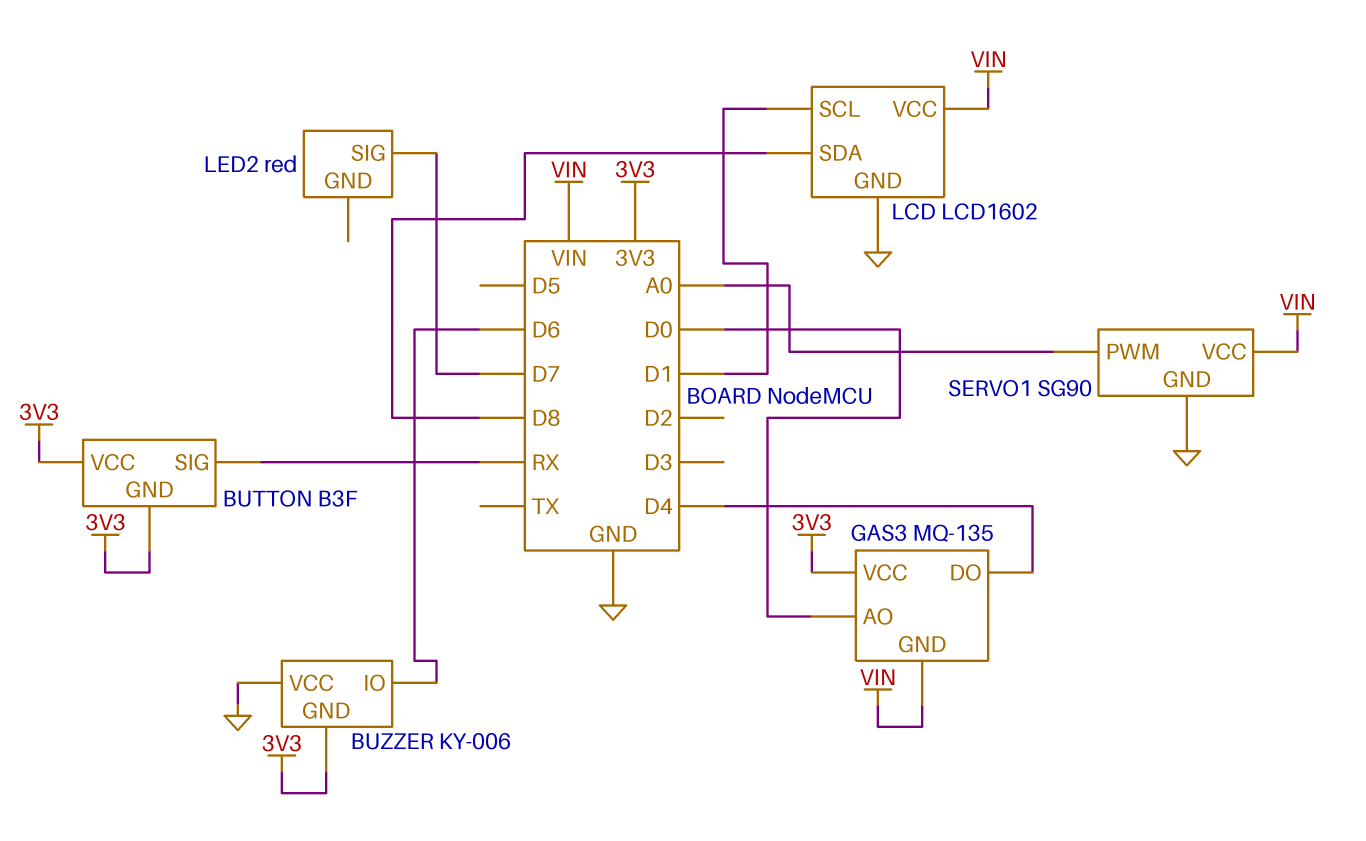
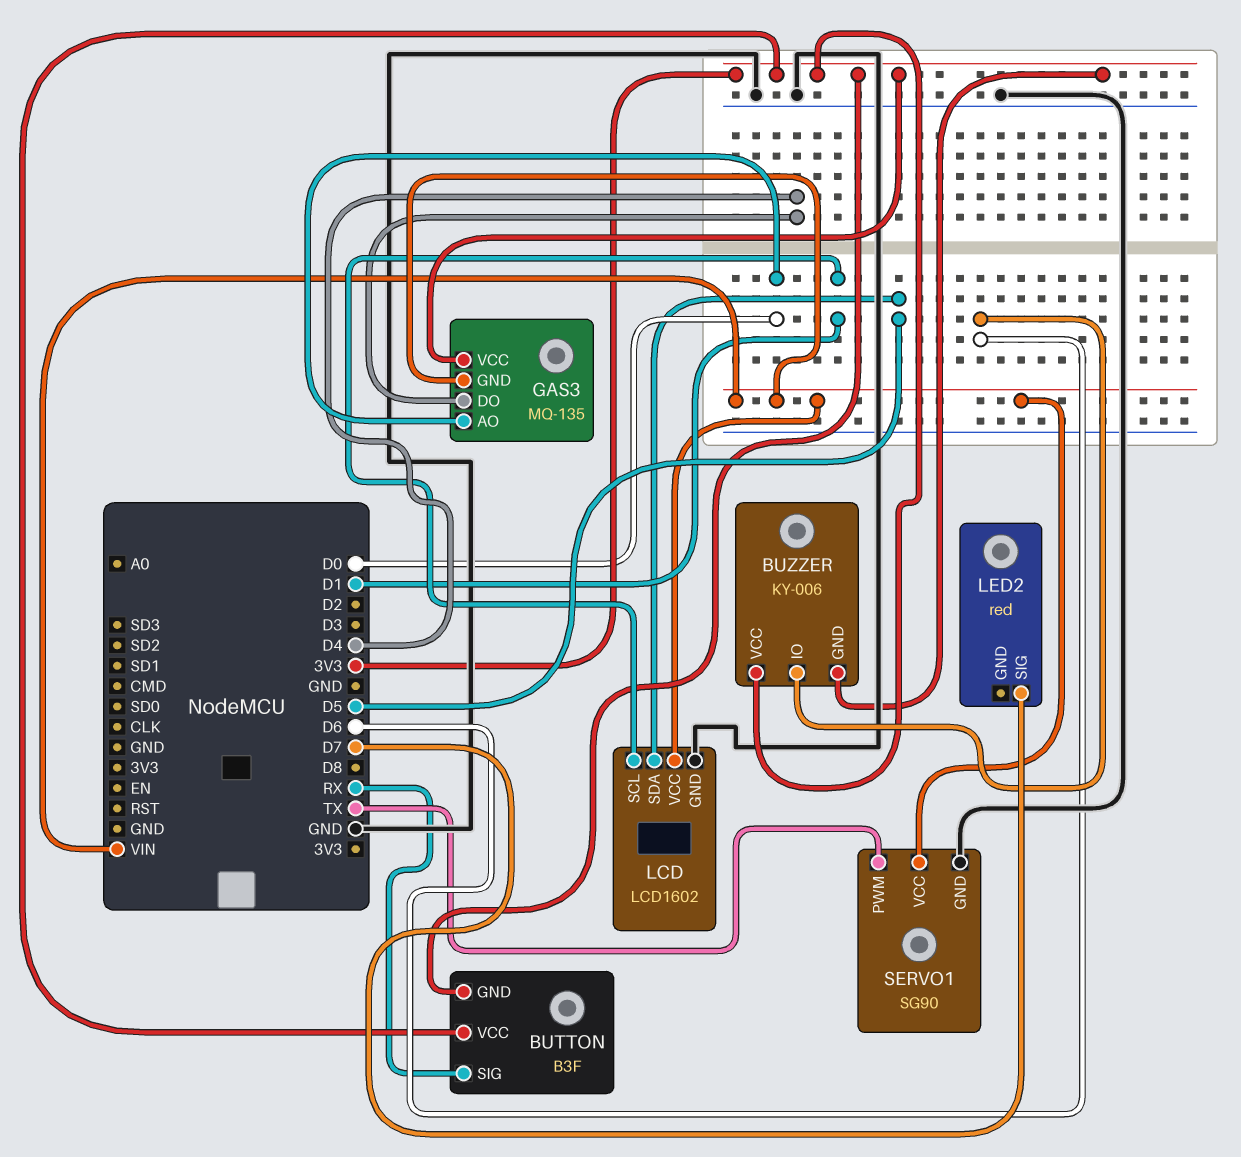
BUZZER pin VCC: GND -> 3V3
LCD pin SDA: D8 -> D5
SERVO1 pin PWM: A0 -> TX

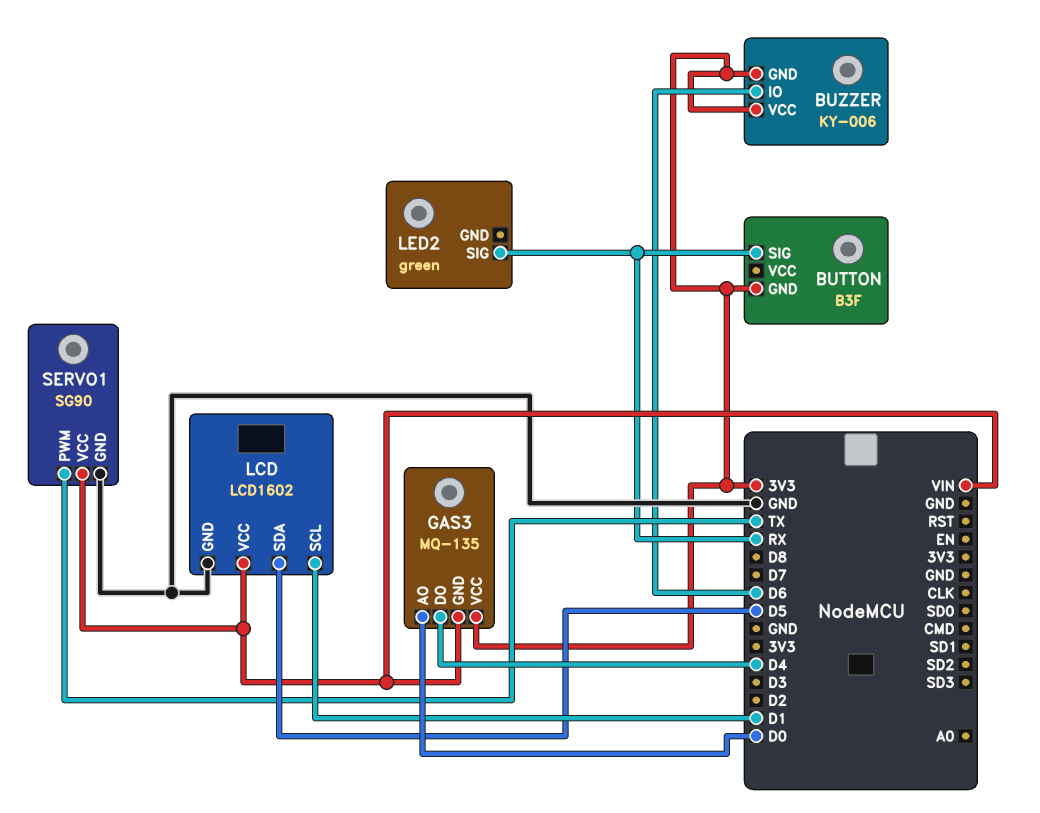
BUTTON pin VCC: 3V3 -> none
LED2: red -> green
LED2 pin SIG: D7 -> RX

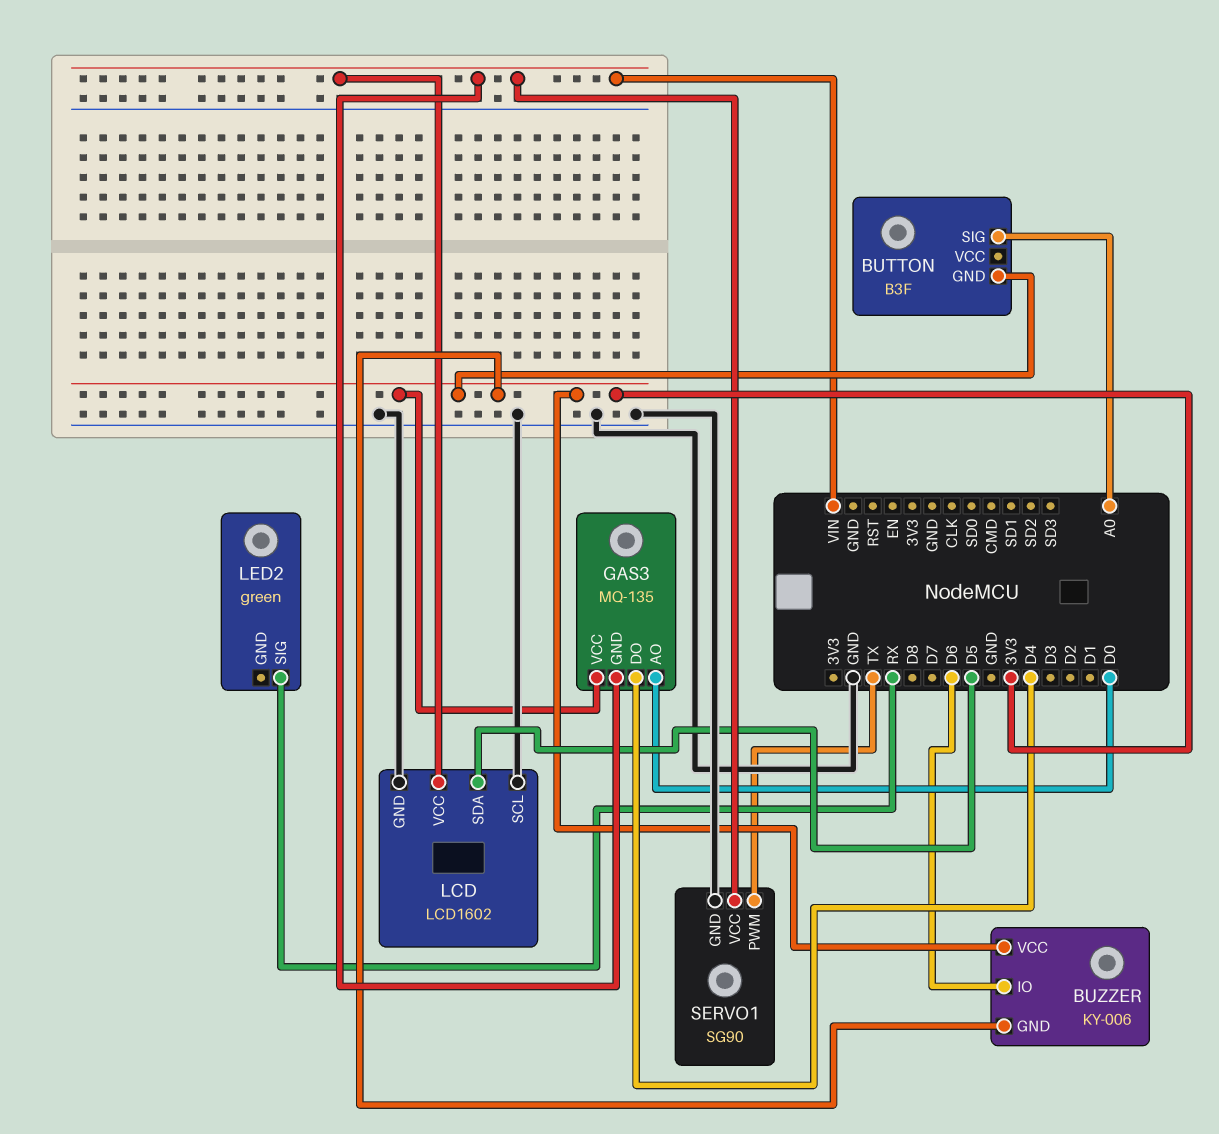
BUTTON pin SIG: RX -> A0
LCD pin SCL: D1 -> GND

